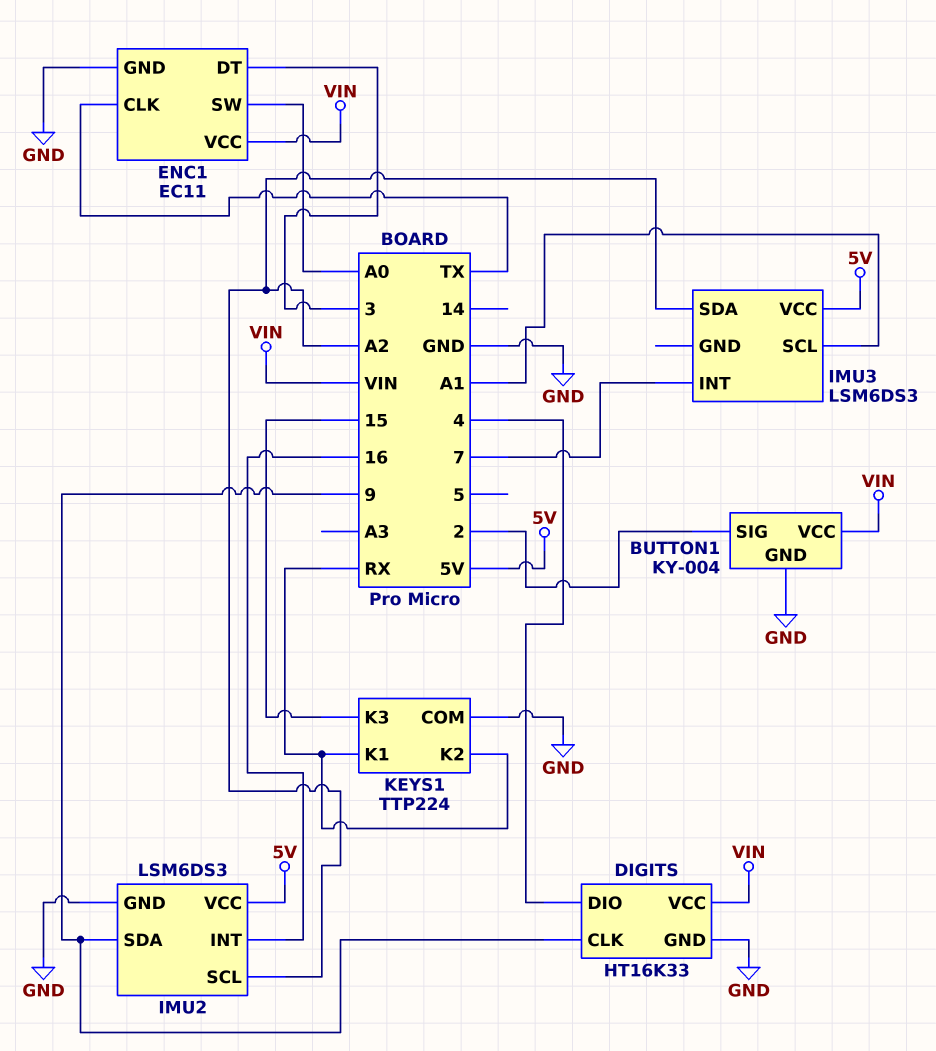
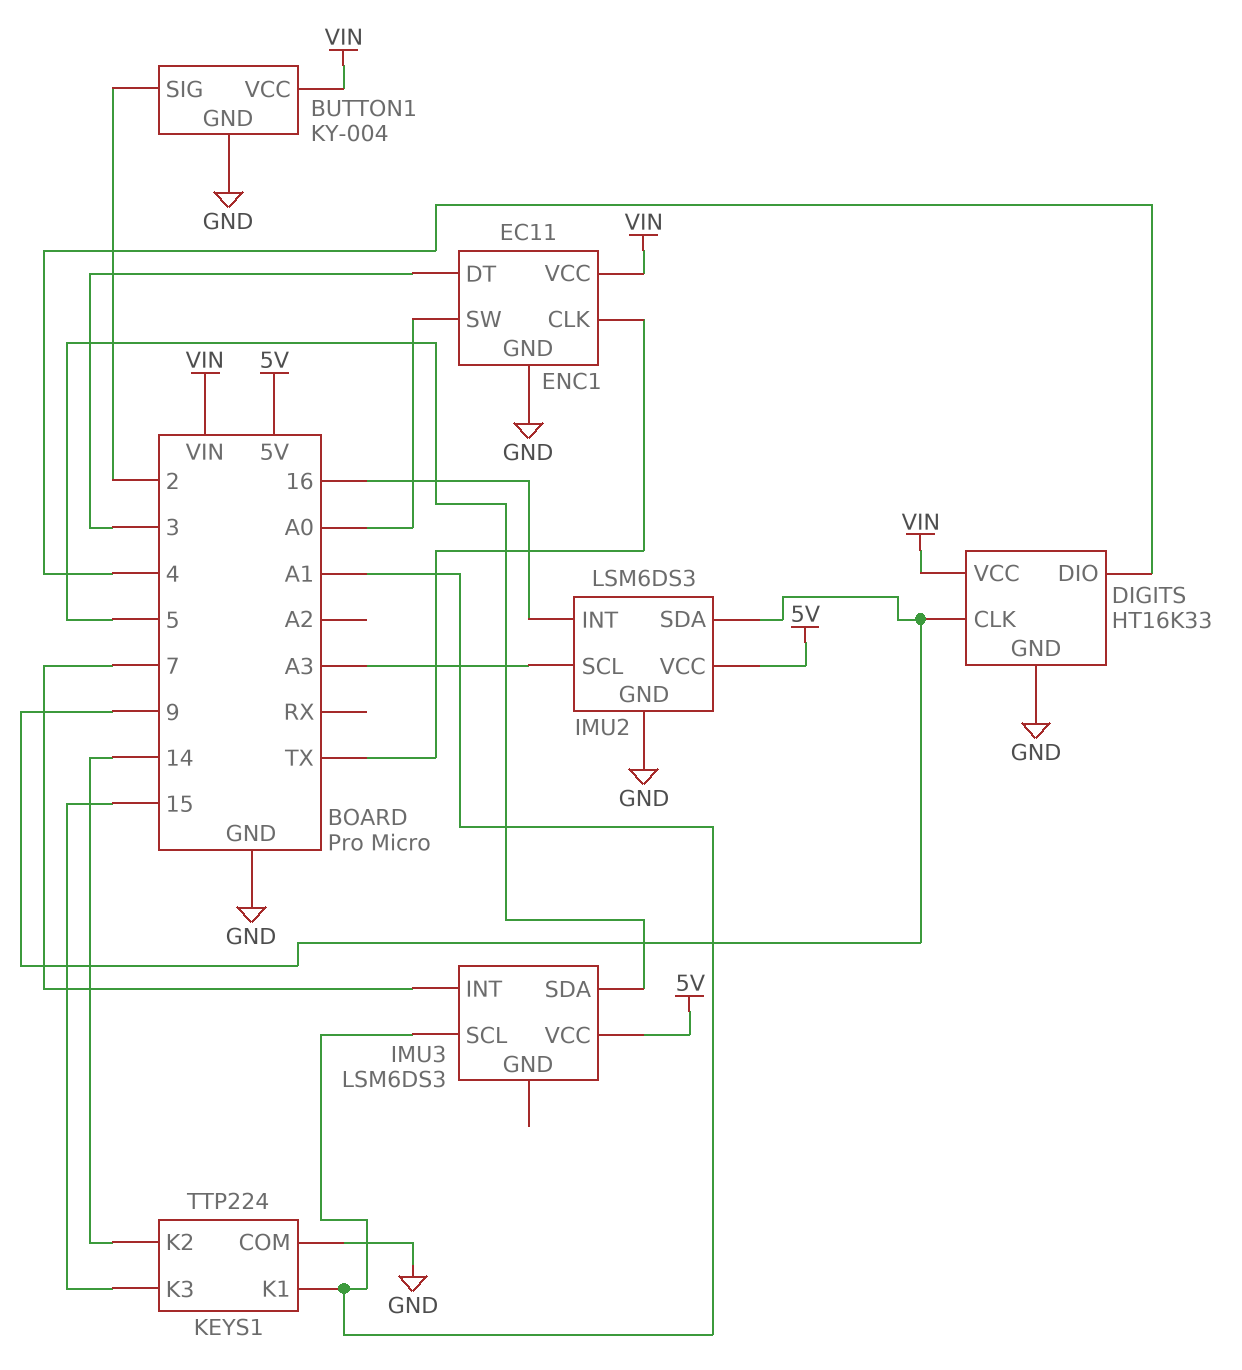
IMU2 pin SCL: A2 -> A3
IMU3 pin SDA: A2 -> 5
KEYS1 pin K1: RX -> A1
KEYS1 pin K2: RX -> 14

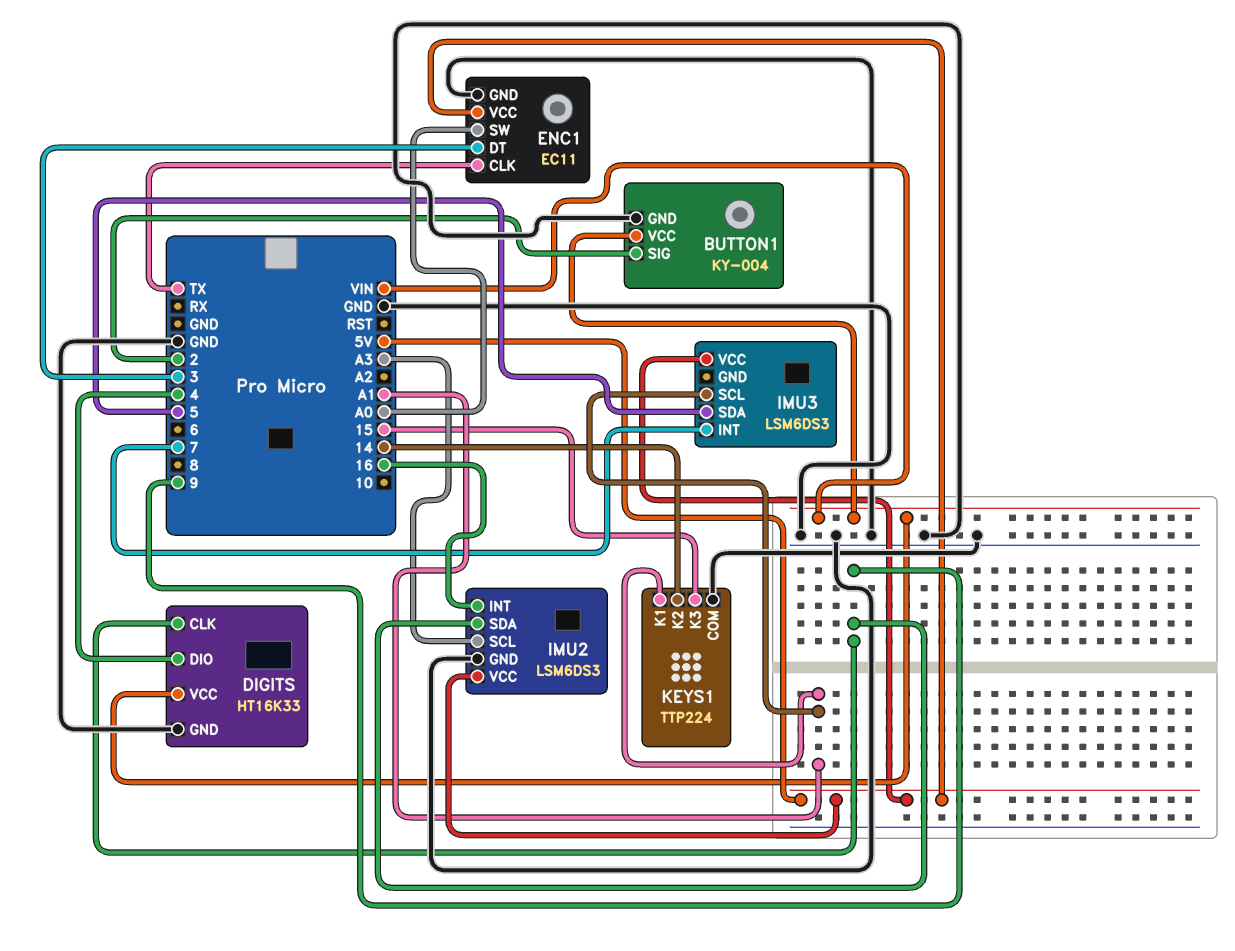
ENC1 pin VCC: VIN -> 5V

